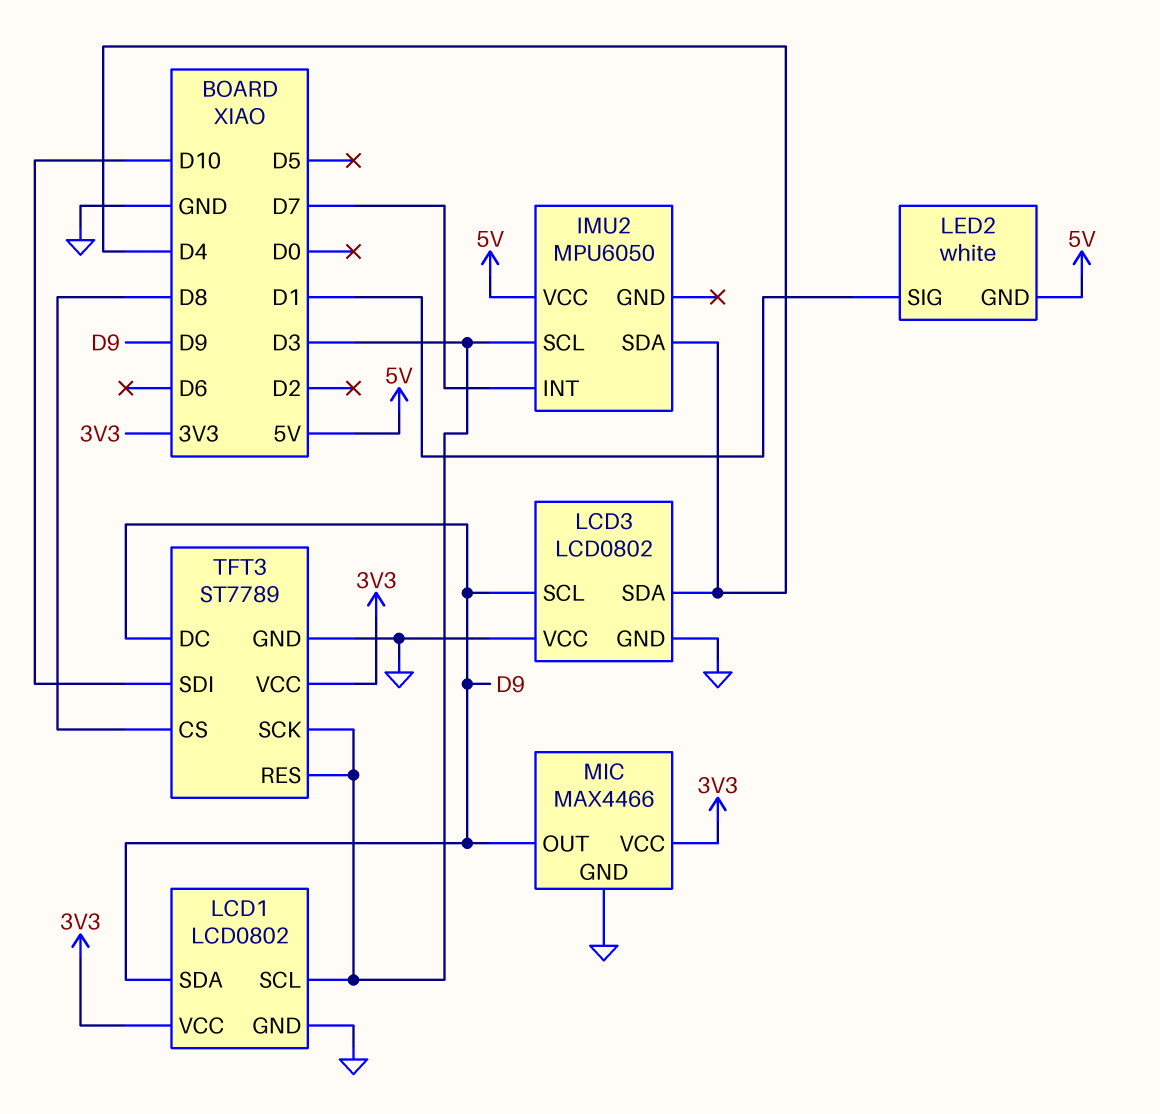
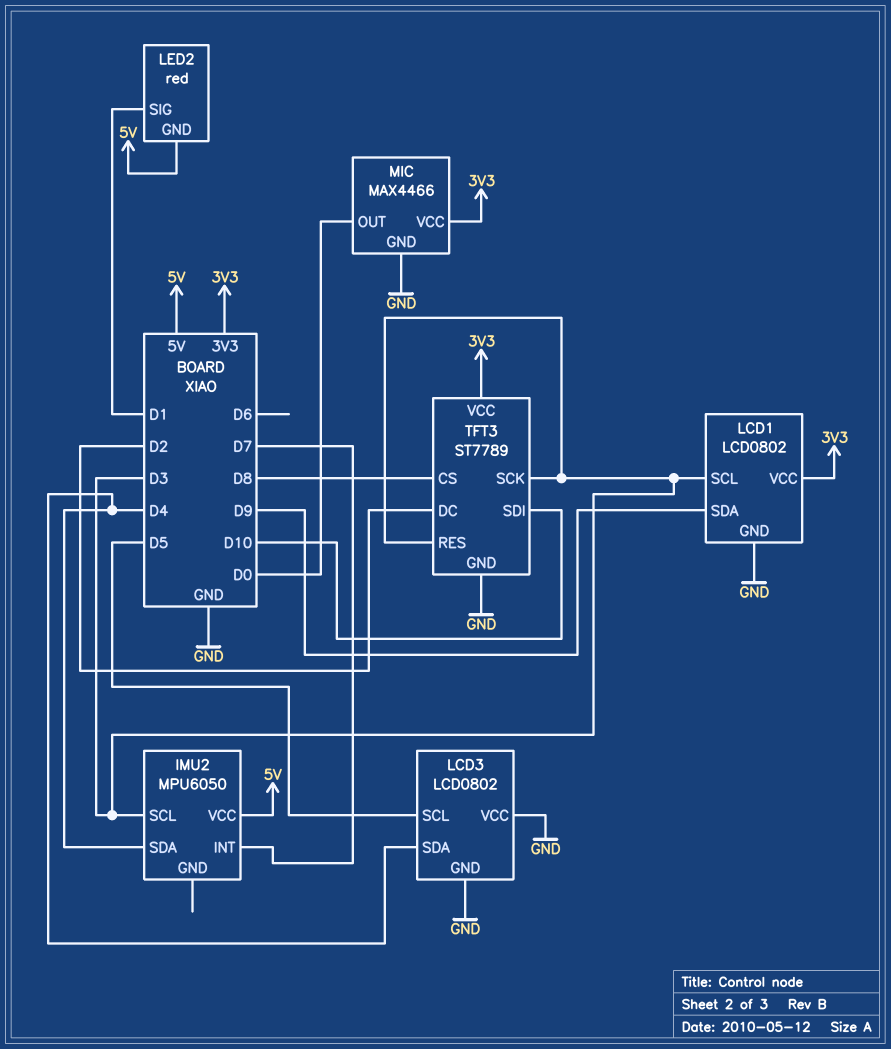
LCD3 pin SCL: D9 -> D5
LED2: white -> red
MIC pin OUT: D9 -> D0
TFT3 pin DC: D9 -> D2

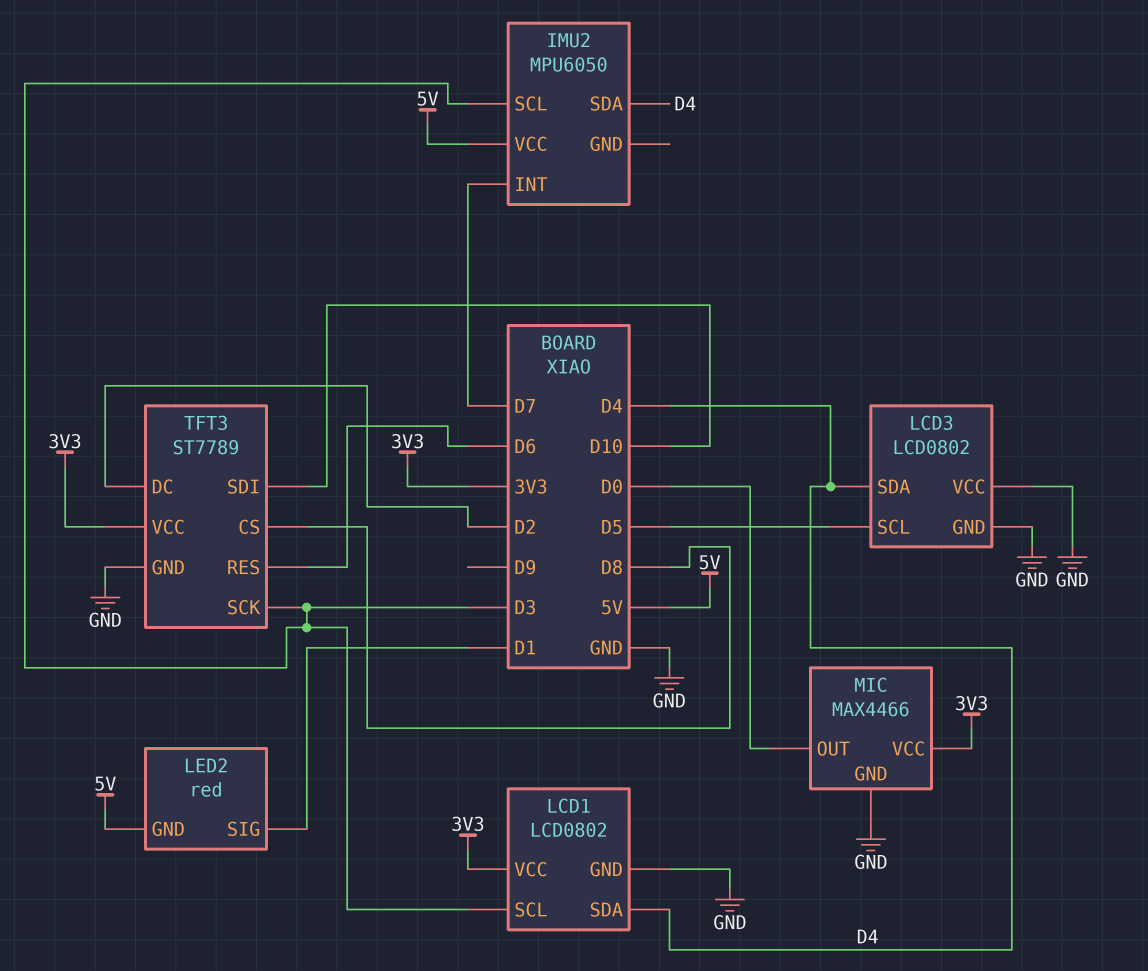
LCD1 pin SDA: D9 -> D4
TFT3 pin RES: D3 -> D6

